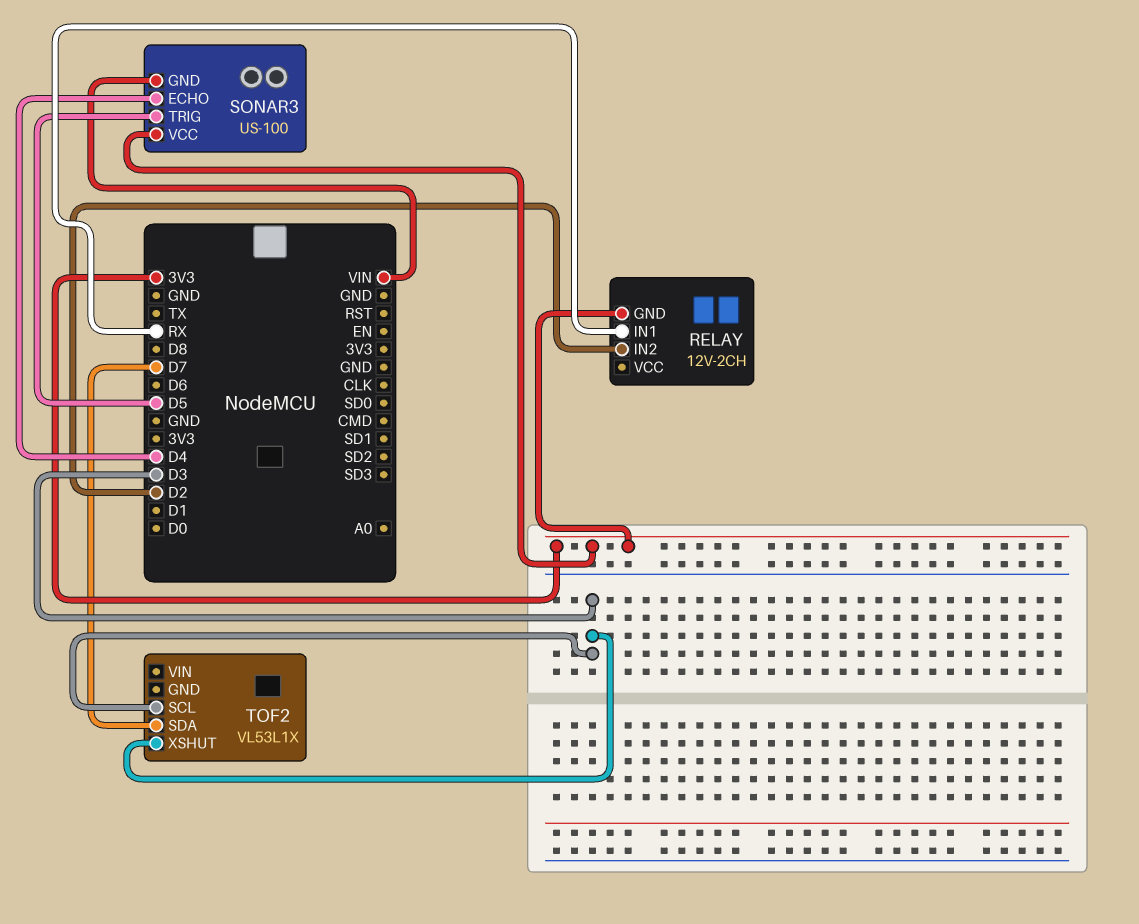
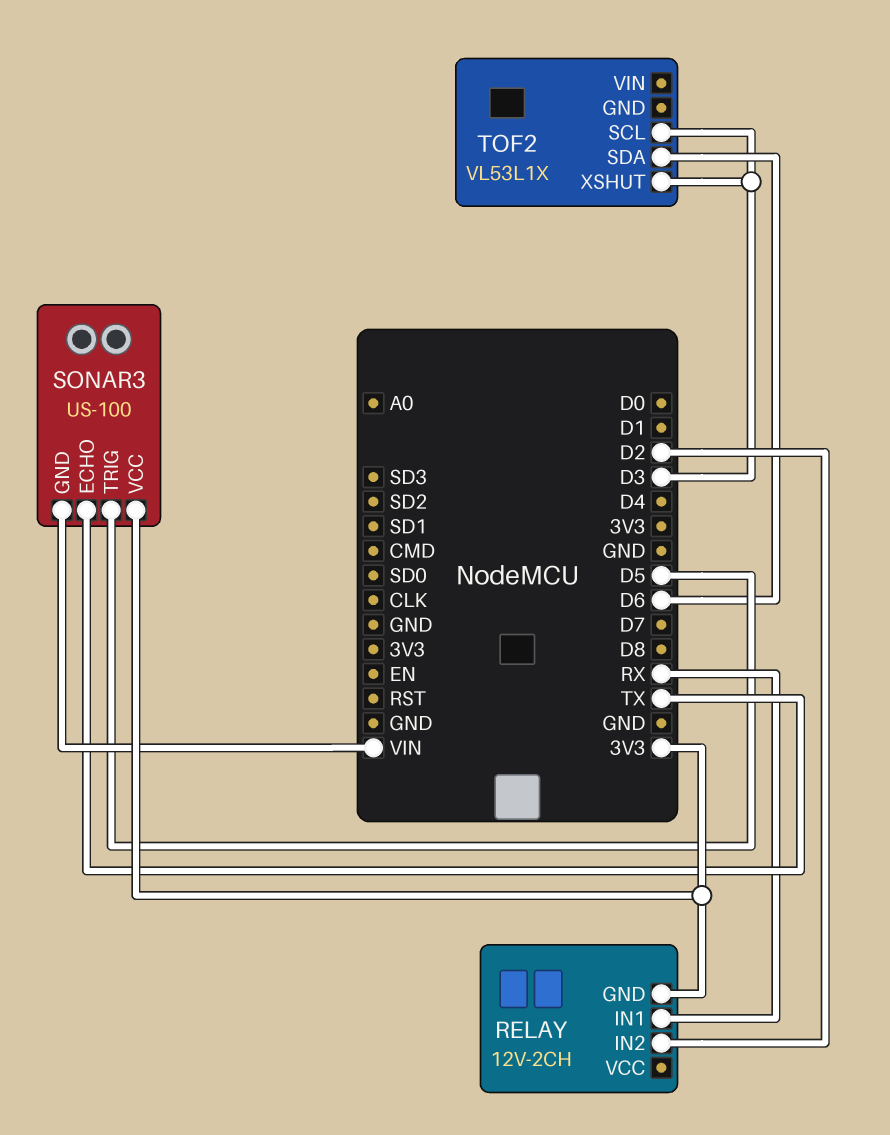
SONAR3 pin ECHO: D4 -> TX
TOF2 pin SDA: D7 -> D6

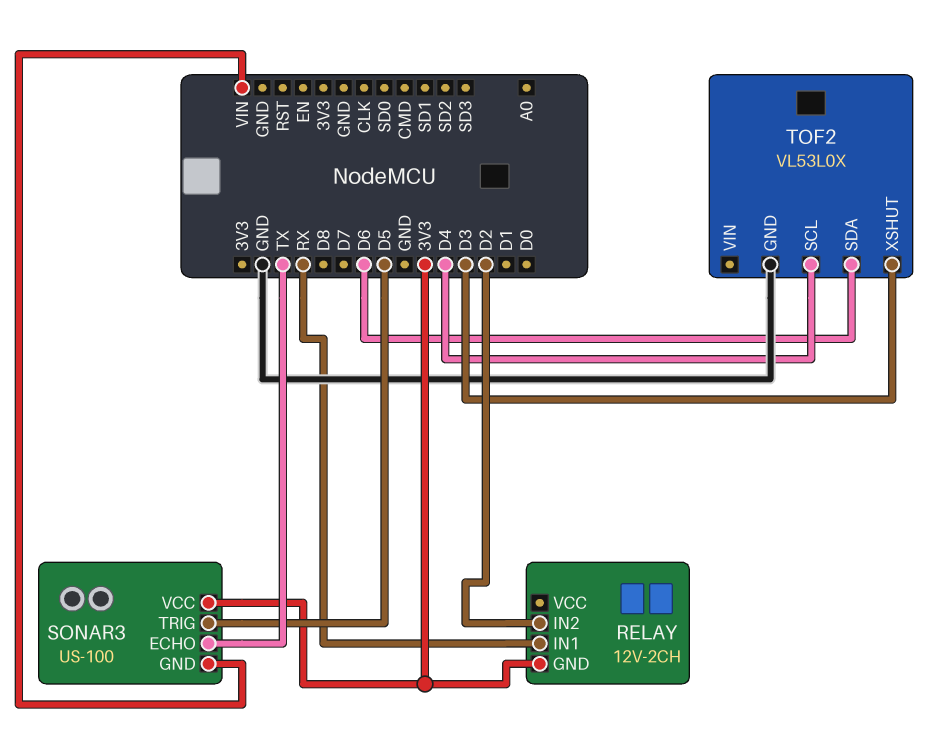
TOF2: VL53L1X -> VL53L0X
TOF2 pin GND: none -> GND
TOF2 pin SCL: D3 -> D4

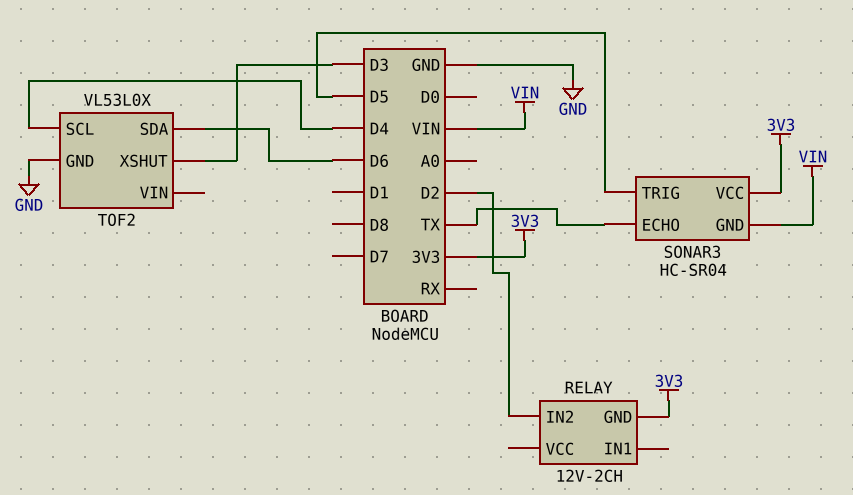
RELAY pin IN1: RX -> none
SONAR3: US-100 -> HC-SR04

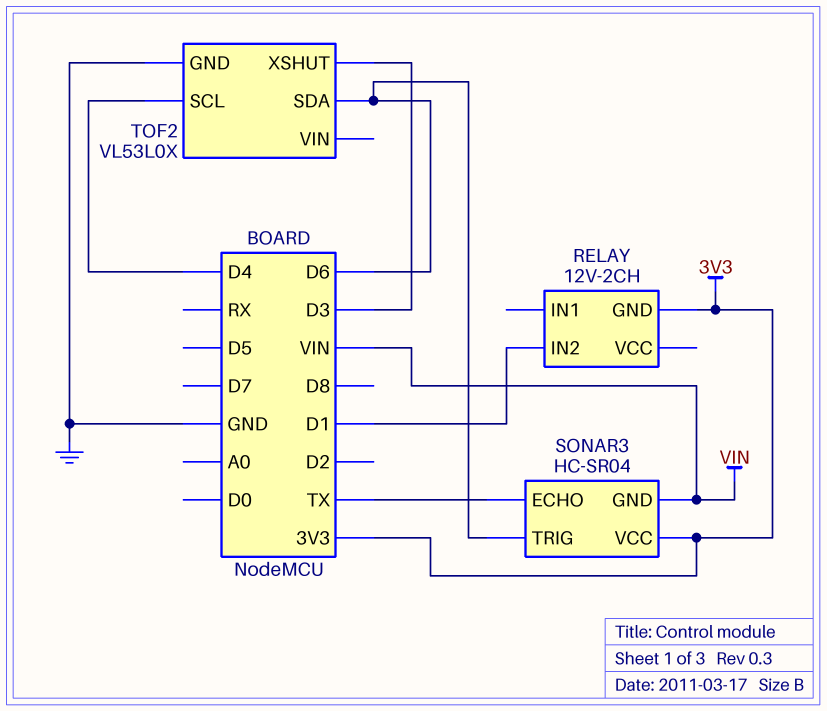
RELAY pin IN2: D2 -> D1
SONAR3 pin TRIG: D5 -> D6

